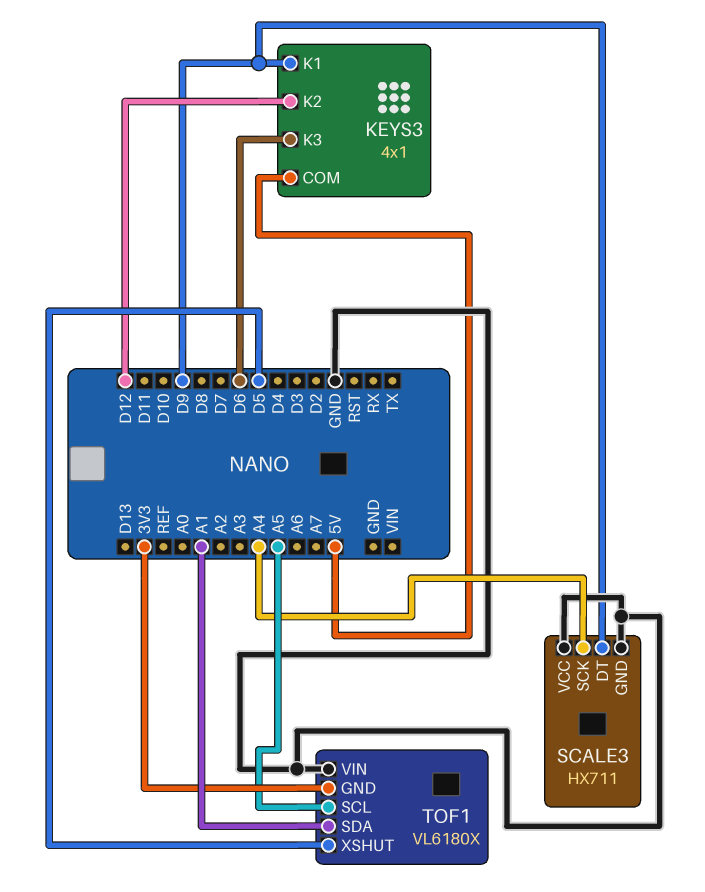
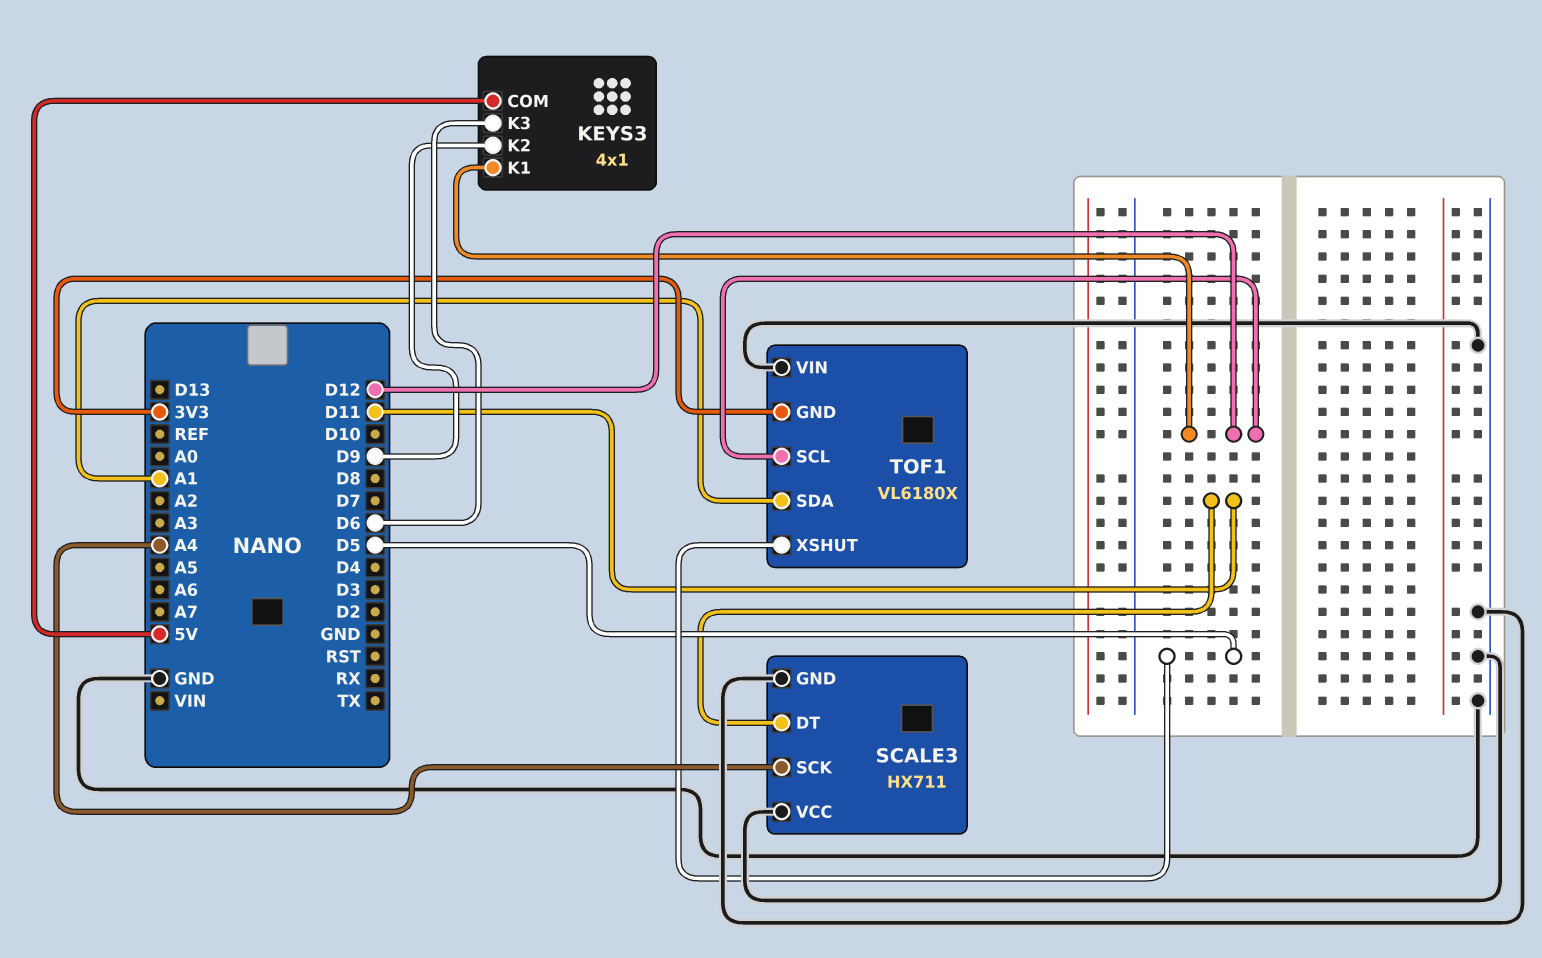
KEYS3 pin K1: D9 -> D12
KEYS3 pin K2: D12 -> D9
SCALE3 pin DT: D9 -> D11
TOF1 pin SCL: A5 -> D12

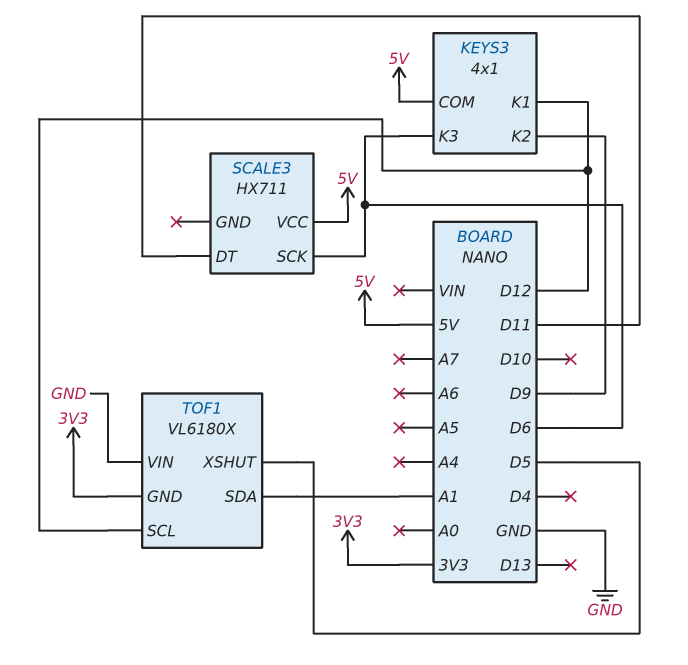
SCALE3 pin GND: GND -> none
SCALE3 pin SCK: A4 -> D6
SCALE3 pin VCC: GND -> 5V

